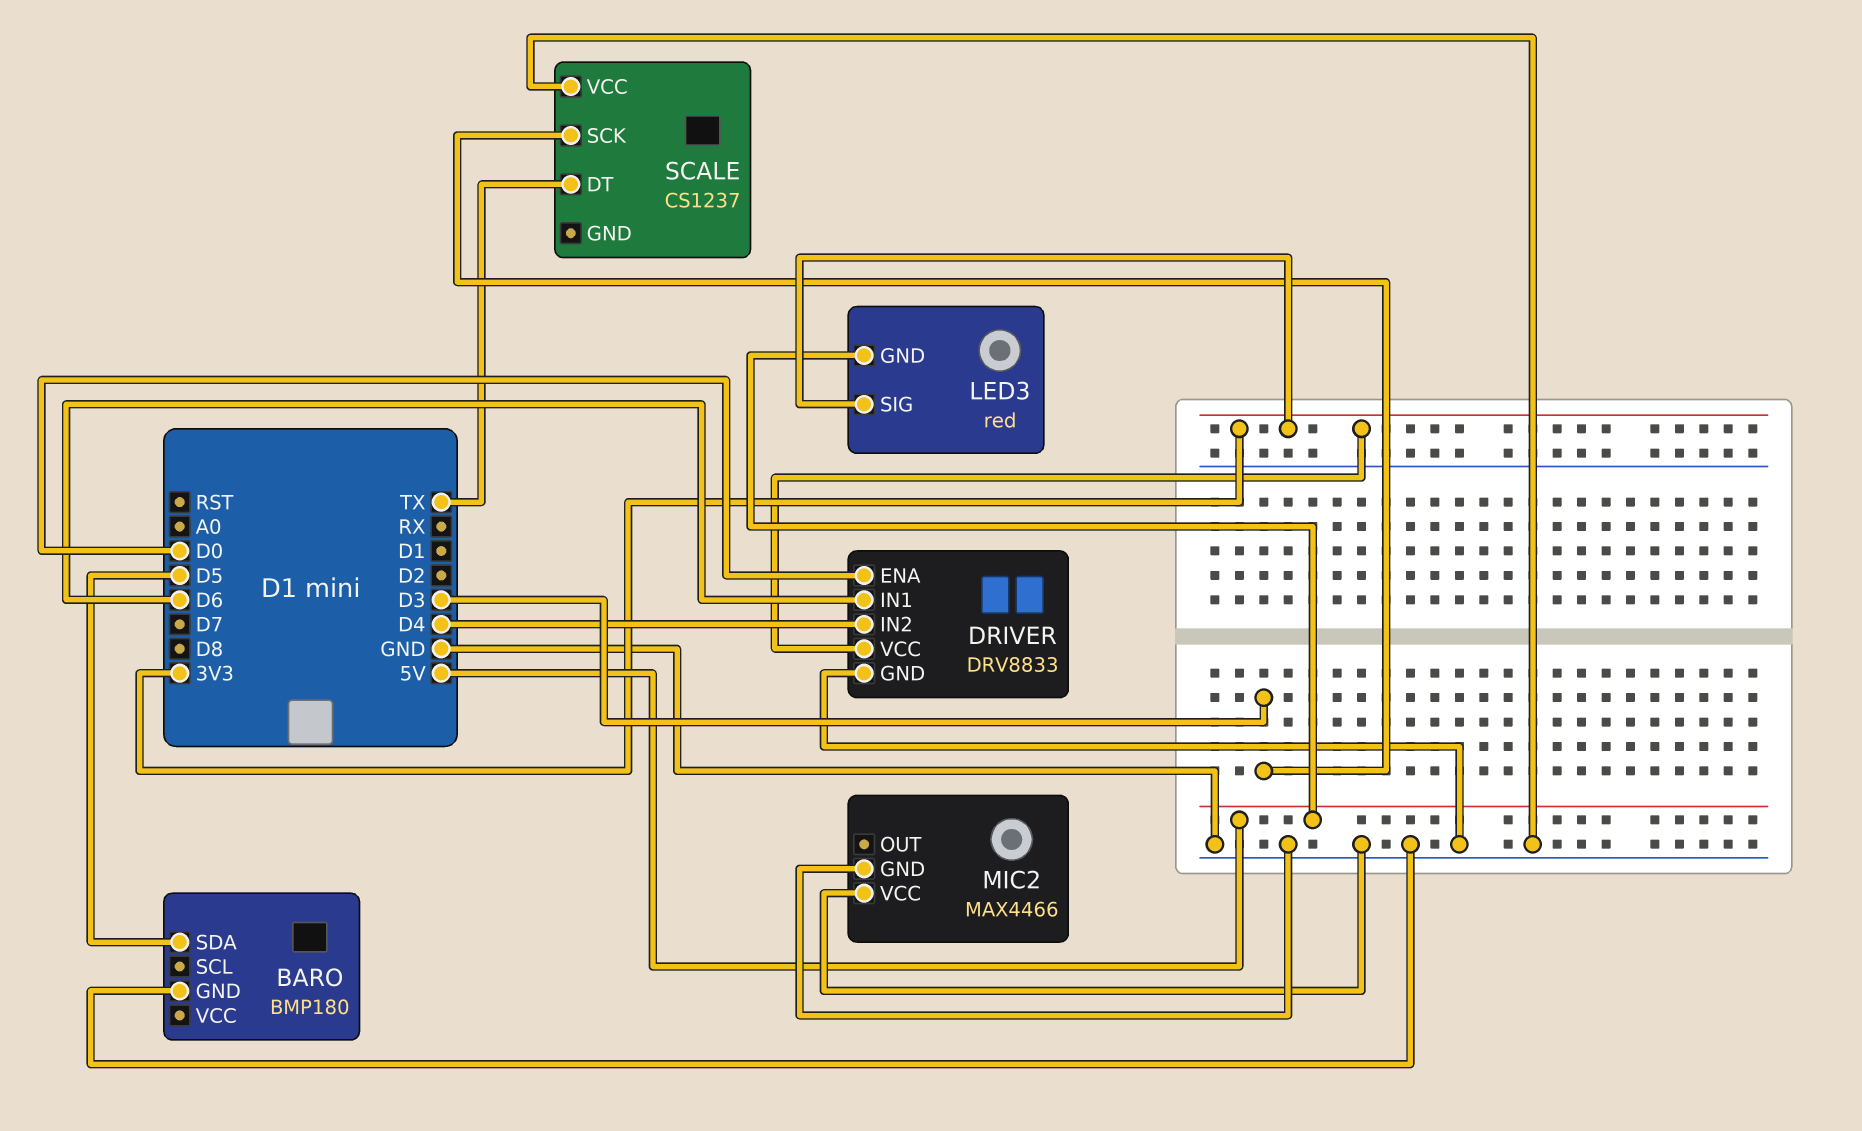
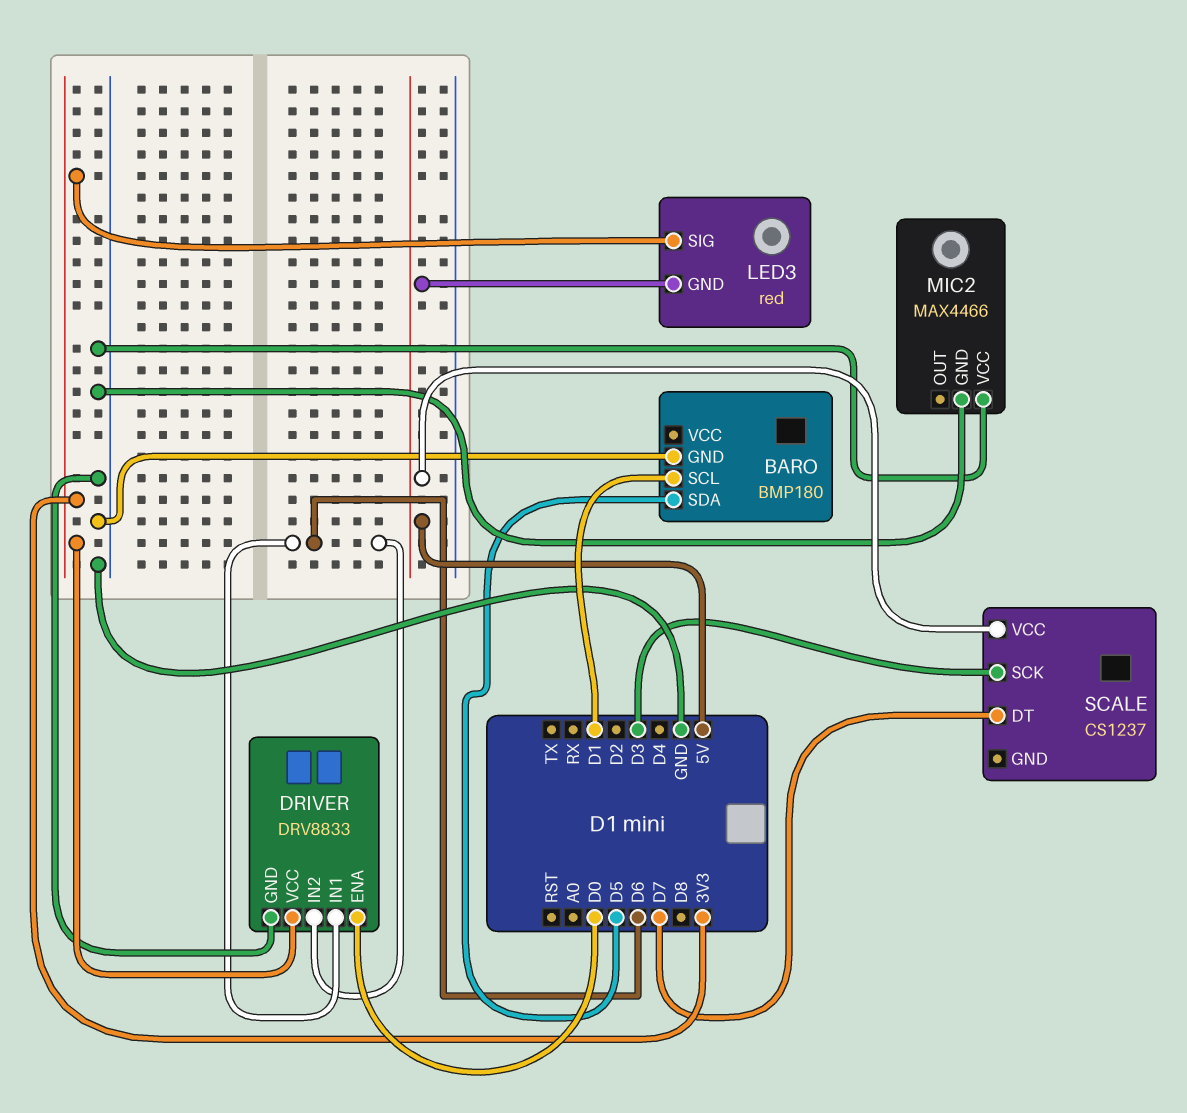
BARO pin SCL: none -> D1
DRIVER pin IN2: D4 -> D6
SCALE pin DT: TX -> D7
SCALE pin VCC: GND -> 5V

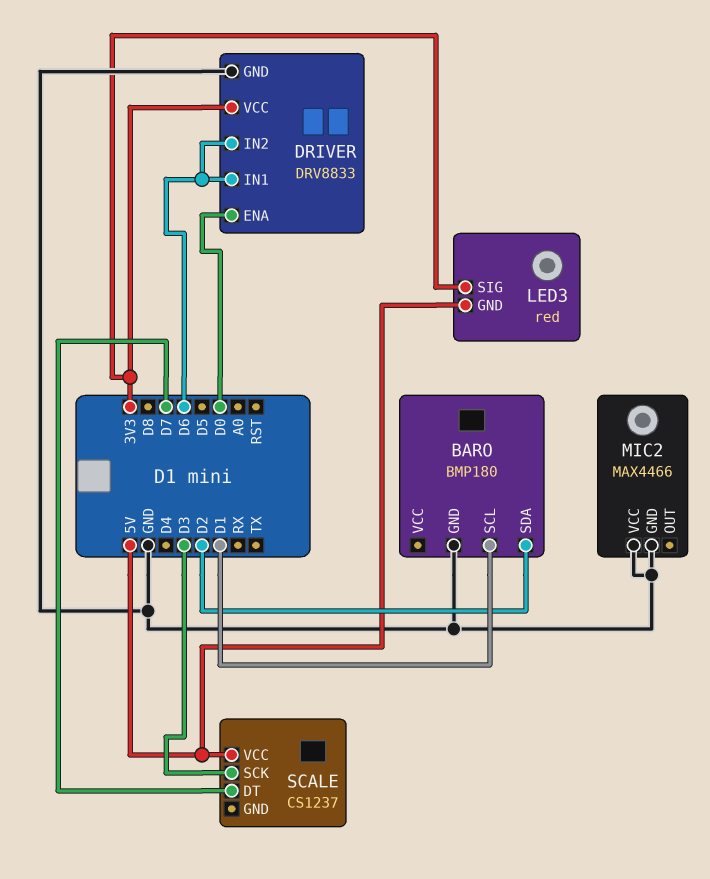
BARO pin SDA: D5 -> D2

